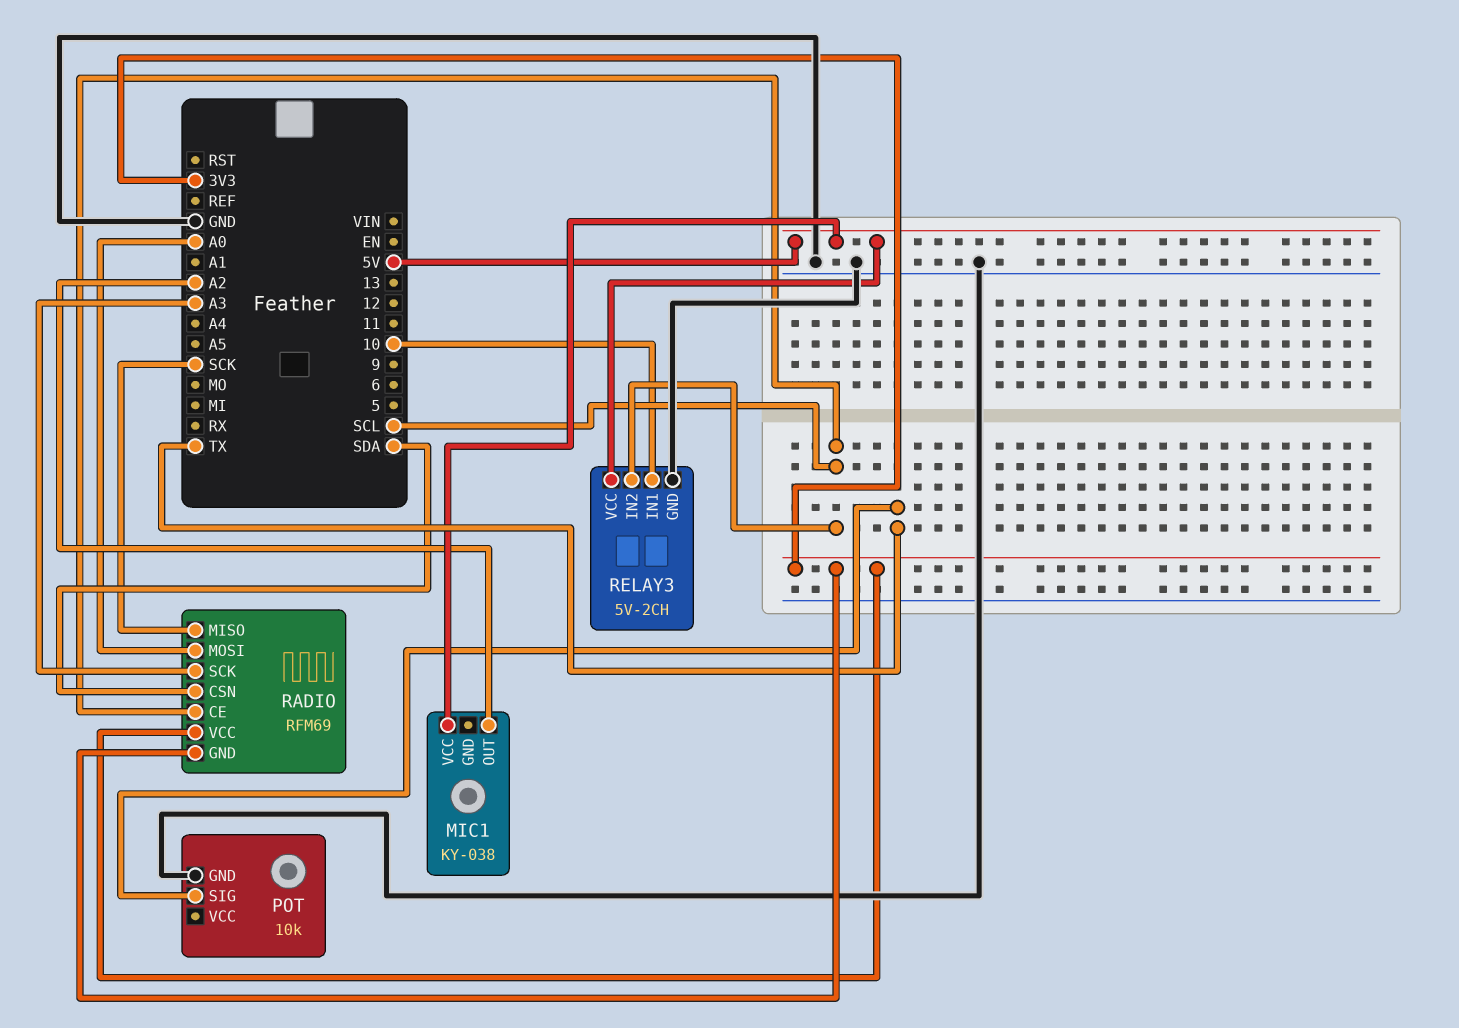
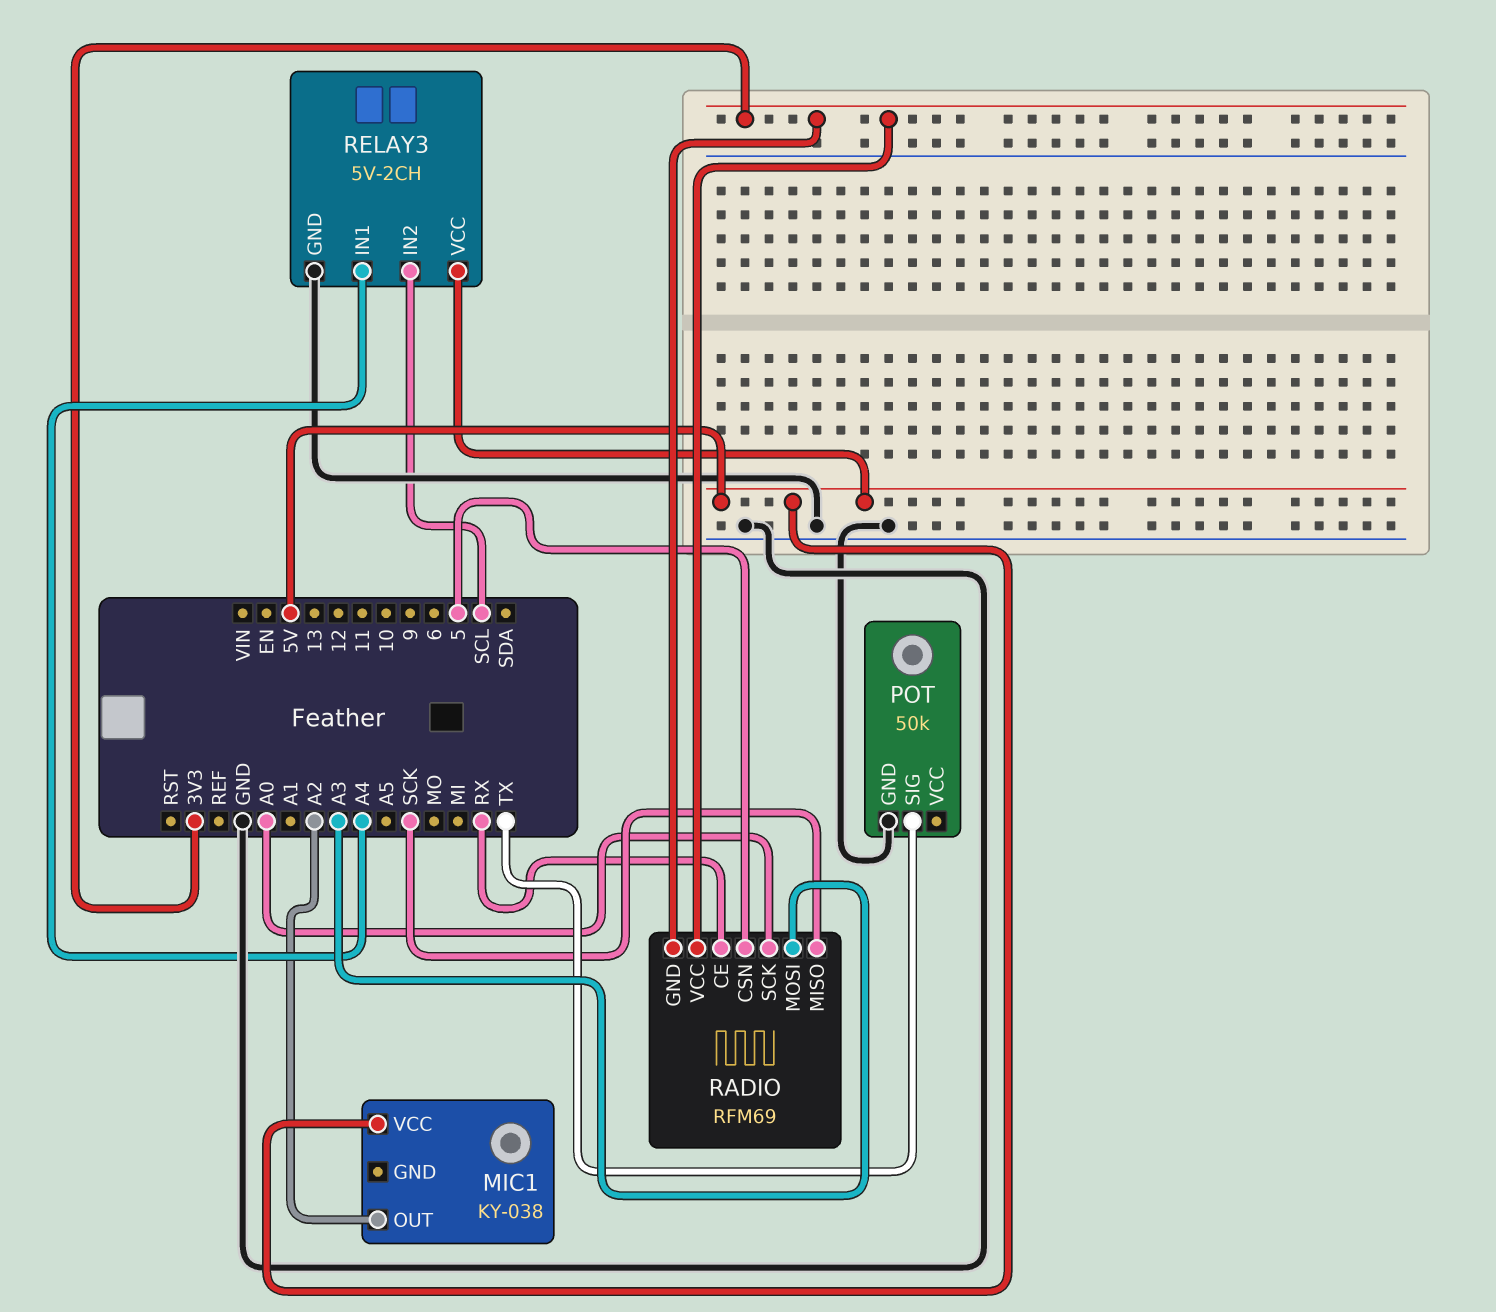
POT: 10k -> 50k
RADIO pin CE: SCL -> RX
RADIO pin CSN: SDA -> 5
RADIO pin MOSI: A0 -> A3
RADIO pin SCK: A3 -> A0
RELAY3 pin IN1: 10 -> A4

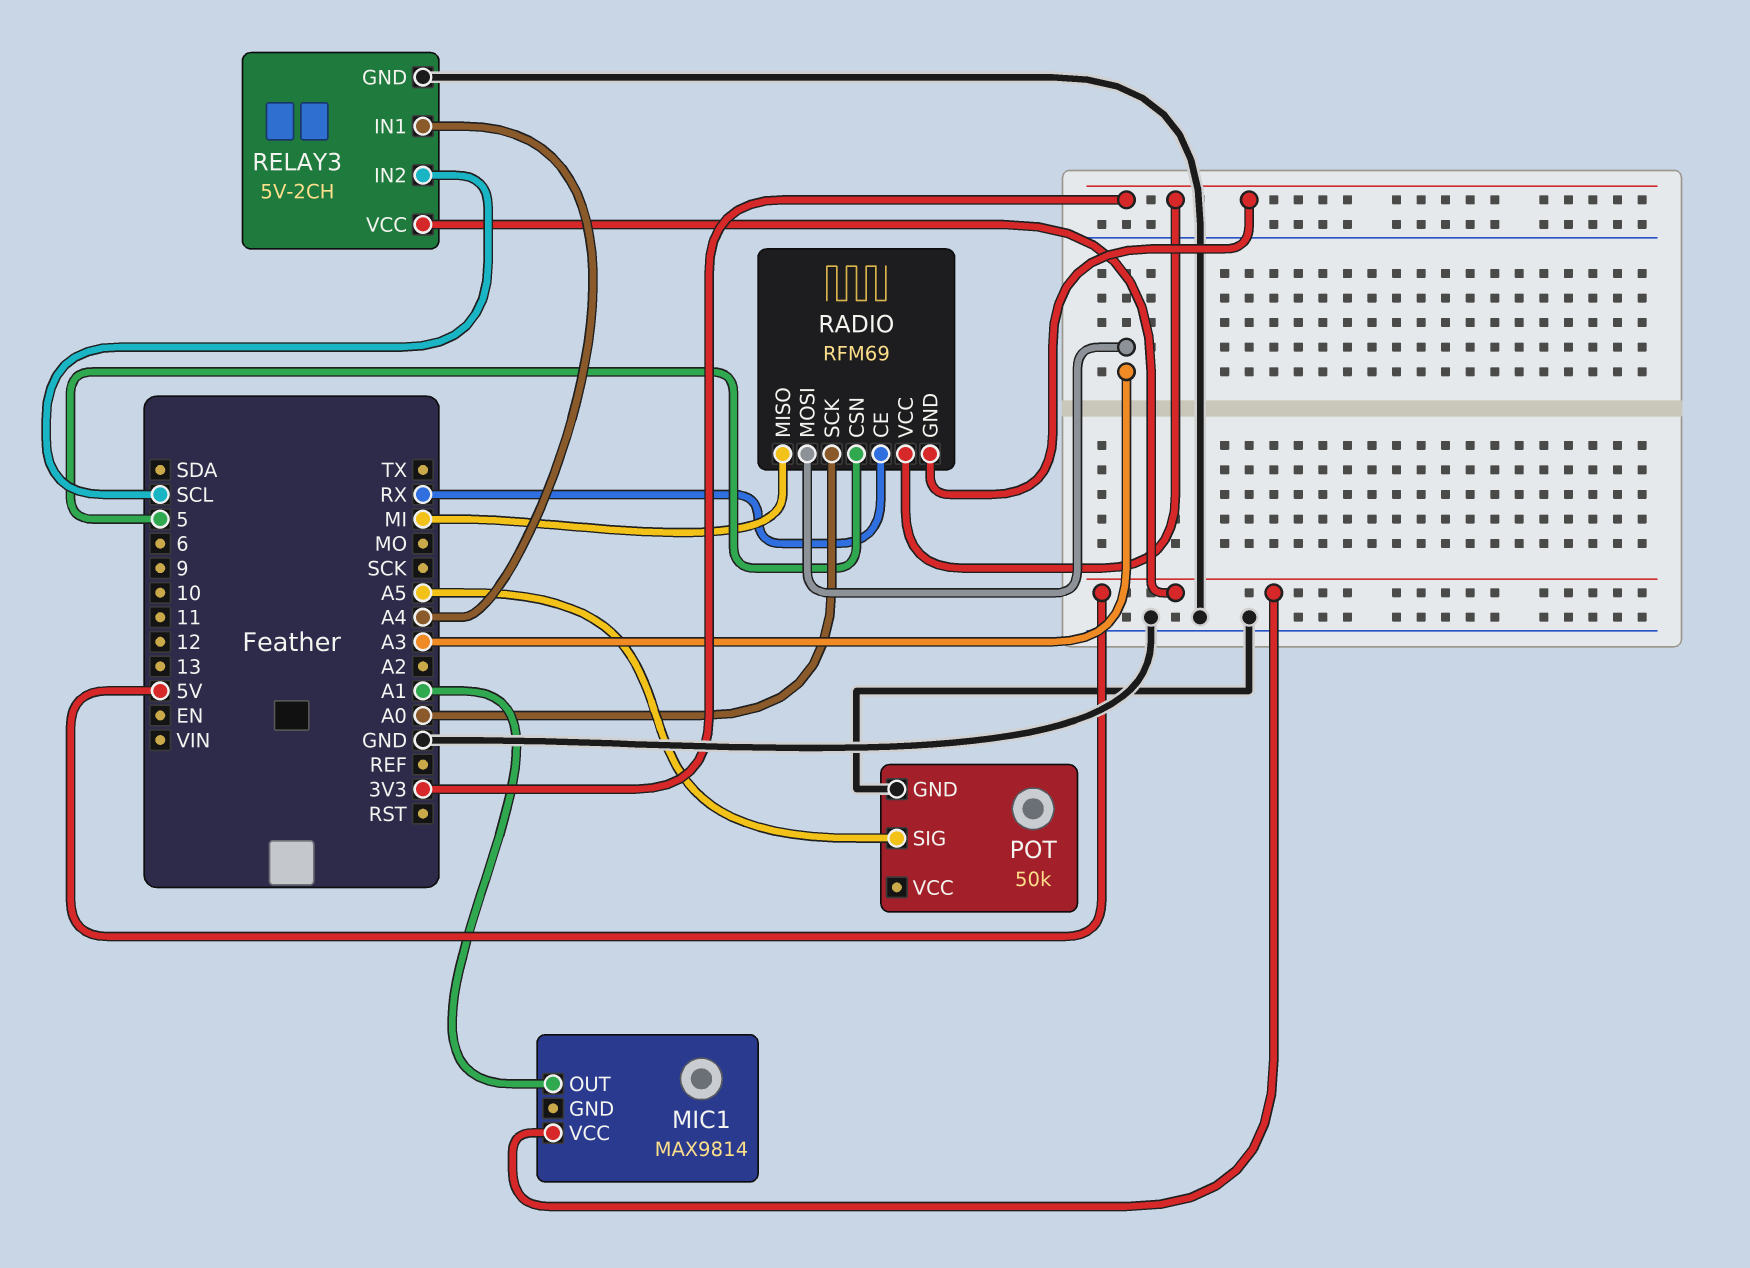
MIC1: KY-038 -> MAX9814
MIC1 pin OUT: A2 -> A1
POT pin SIG: TX -> A5
RADIO pin MISO: SCK -> MI

